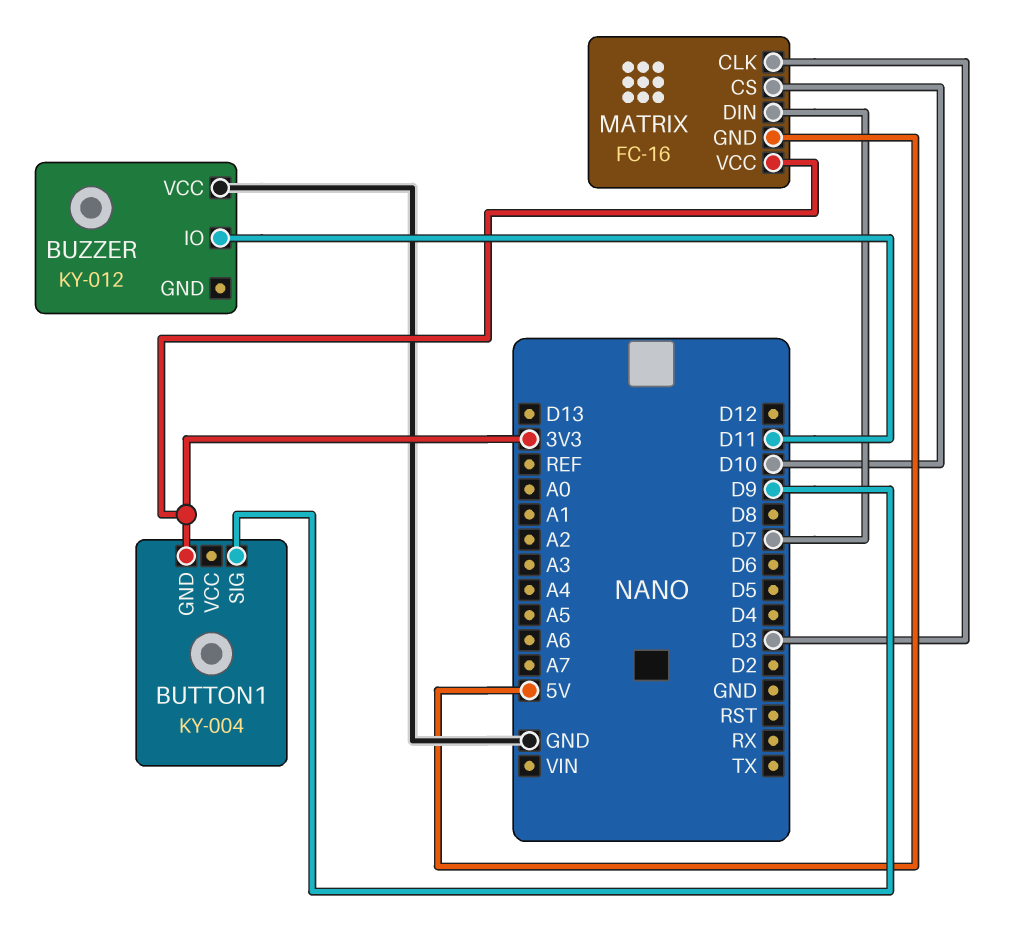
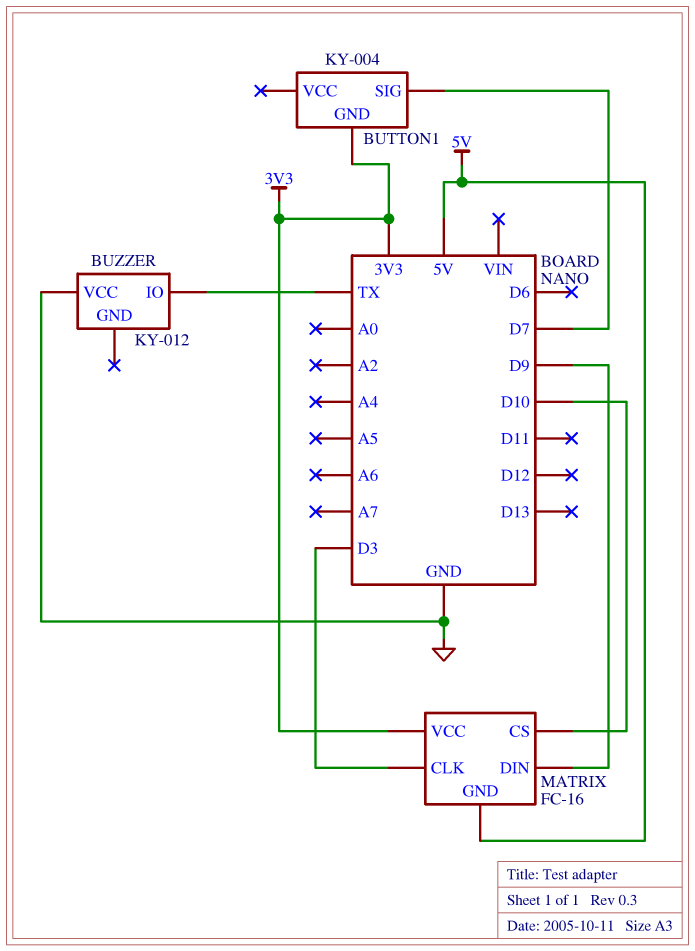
BUTTON1 pin SIG: D9 -> D7
BUZZER pin IO: D11 -> TX
MATRIX pin DIN: D7 -> D9

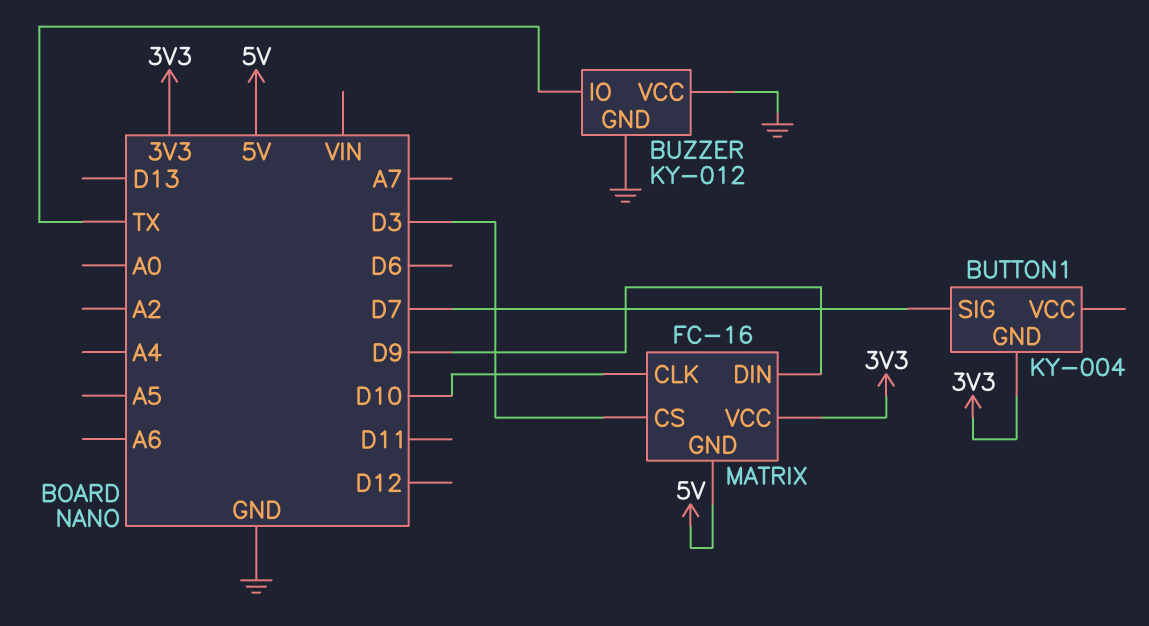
BUZZER pin GND: none -> GND
MATRIX pin CLK: D3 -> D10
MATRIX pin CS: D10 -> D3

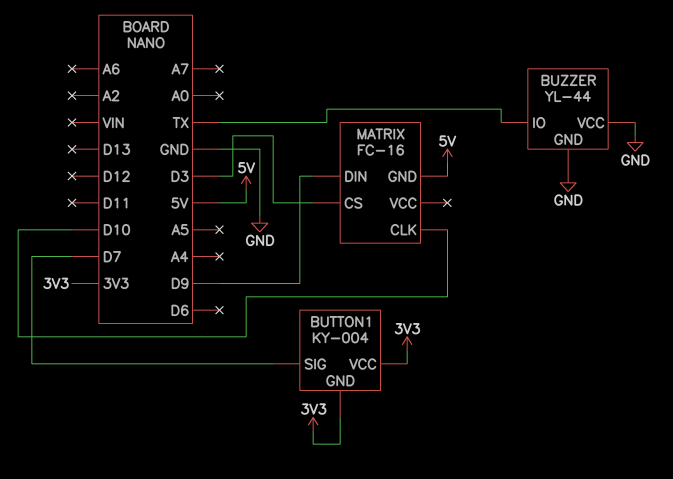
BUTTON1 pin VCC: none -> 3V3
BUZZER: KY-012 -> YL-44
MATRIX pin VCC: 3V3 -> none

